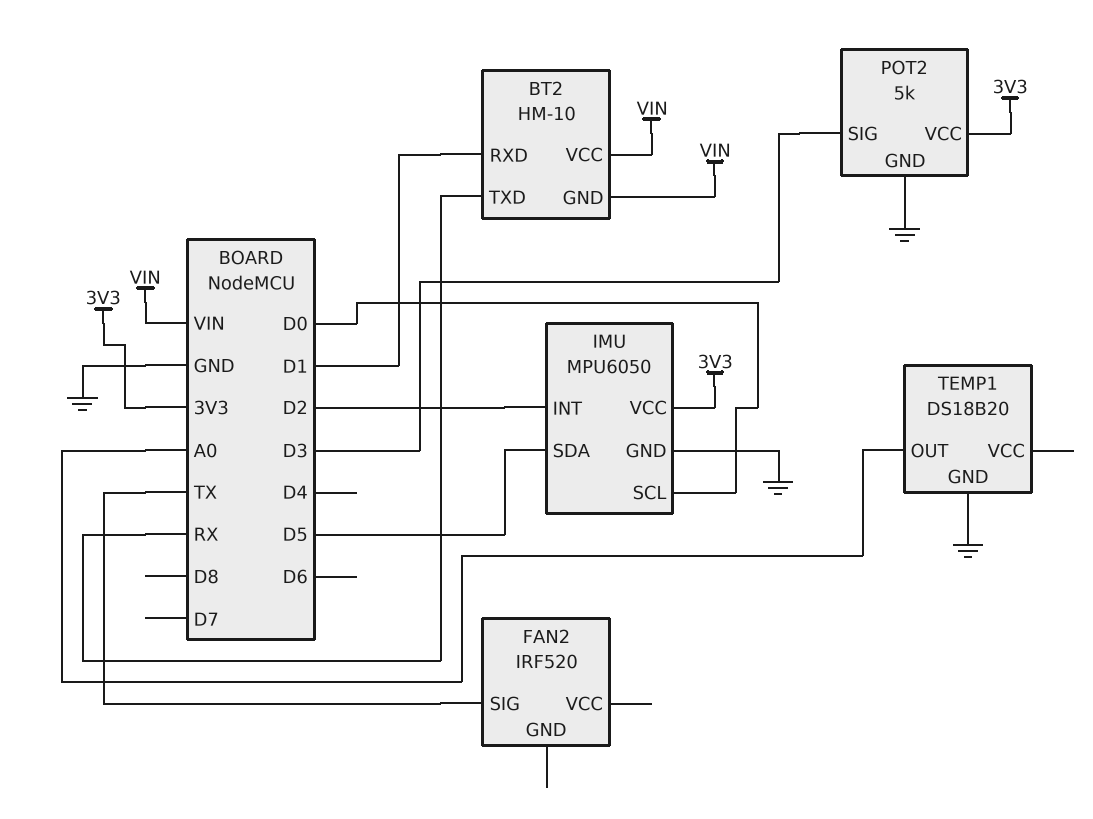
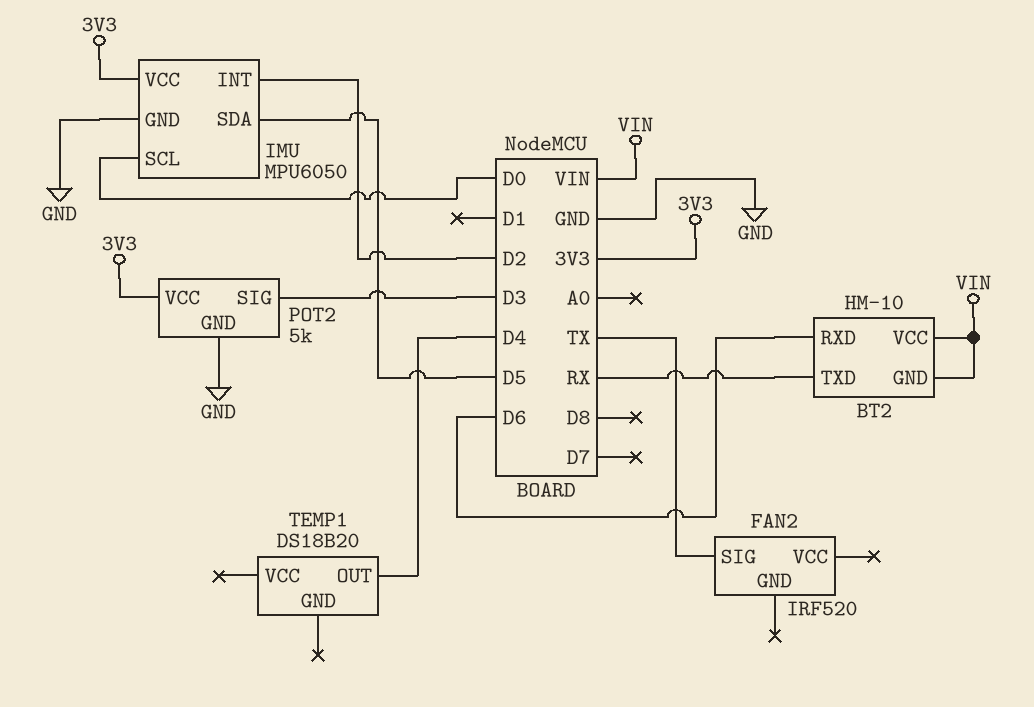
BT2 pin RXD: D1 -> D6
TEMP1 pin GND: GND -> none
TEMP1 pin OUT: A0 -> D4

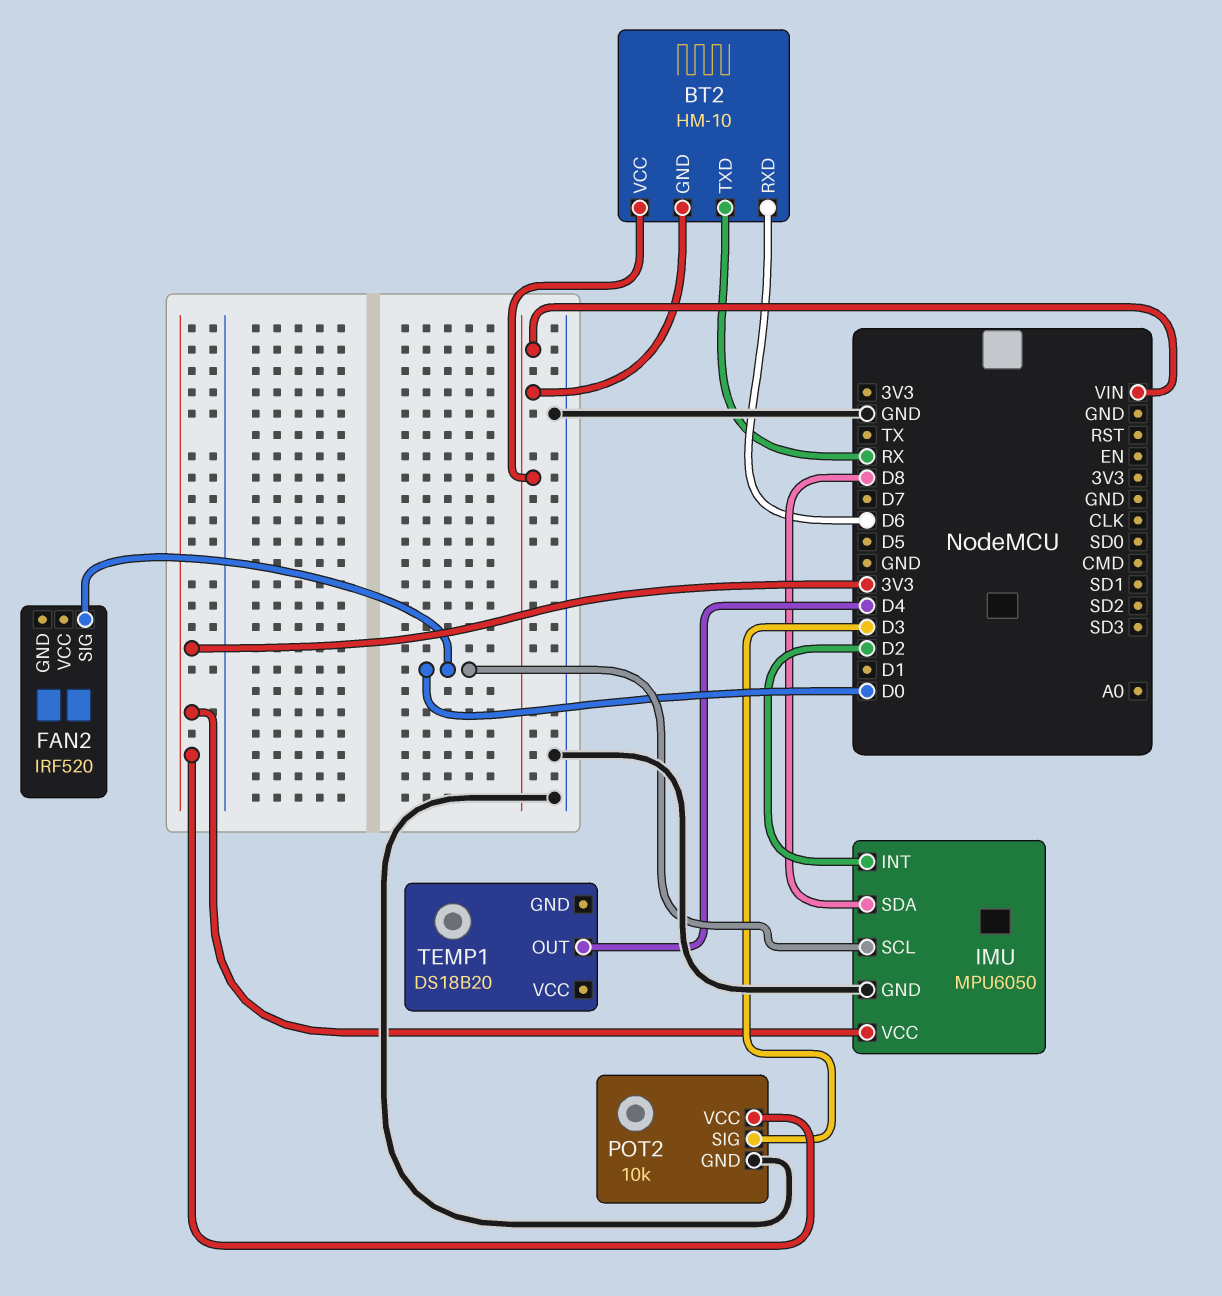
FAN2 pin SIG: TX -> D0
IMU pin SDA: D5 -> D8
POT2: 5k -> 10k

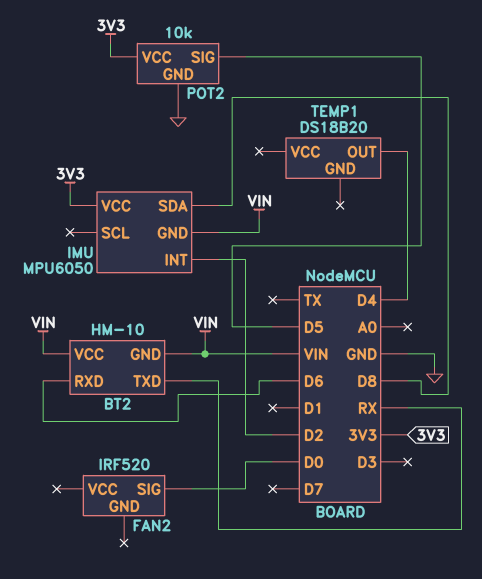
IMU pin GND: GND -> VIN
IMU pin SCL: D0 -> none
POT2 pin SIG: D3 -> D5

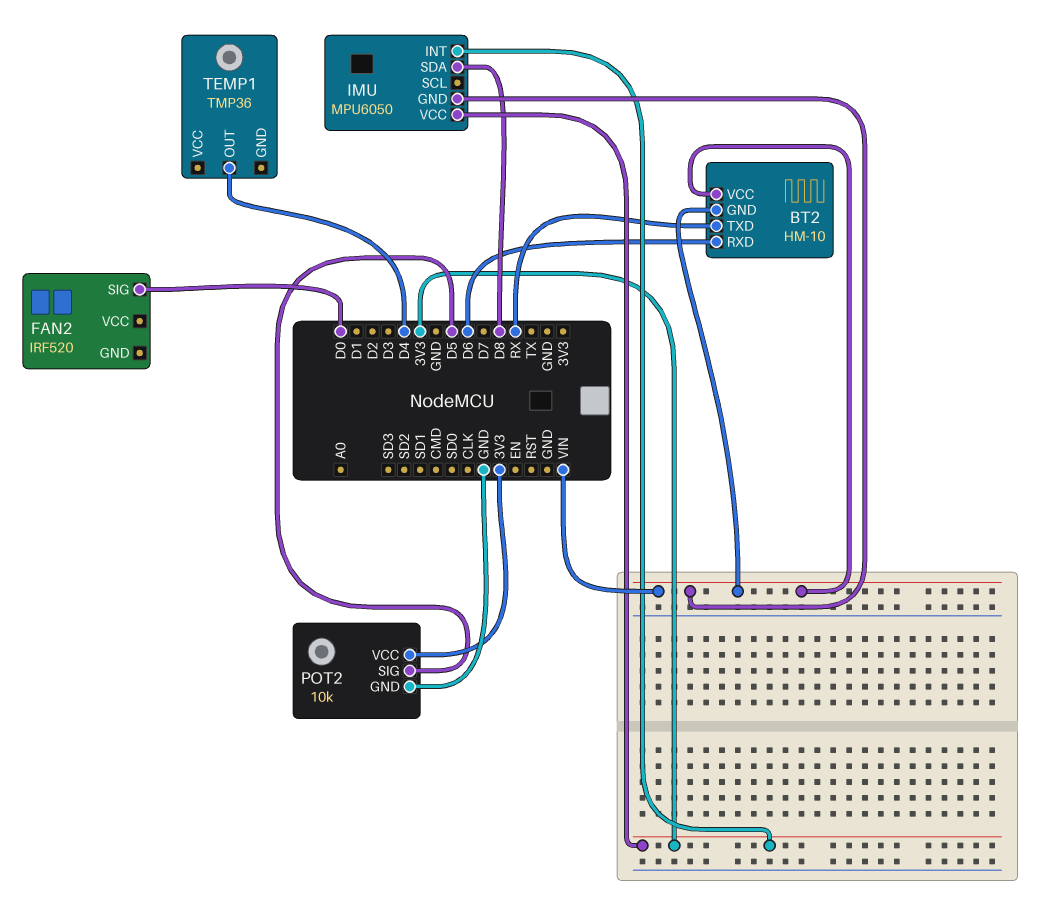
IMU pin INT: D2 -> 3V3
TEMP1: DS18B20 -> TMP36

